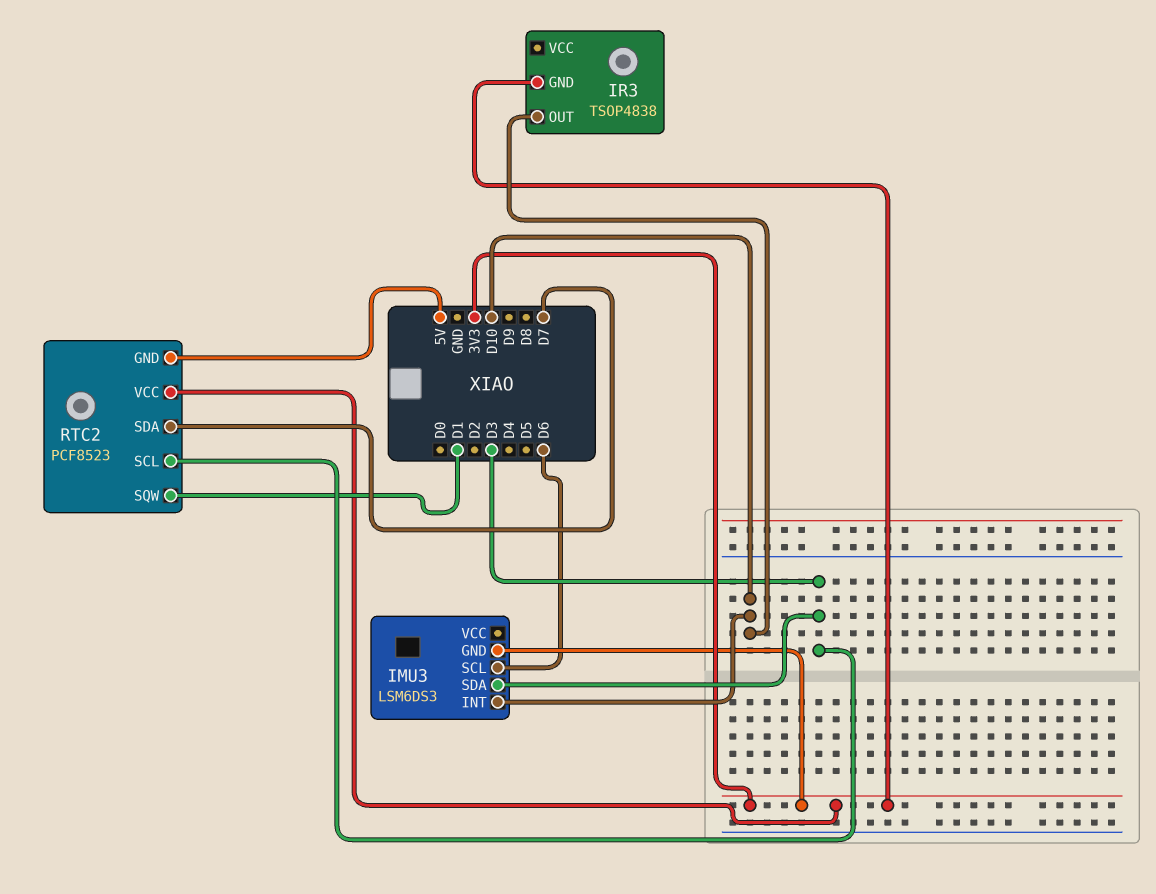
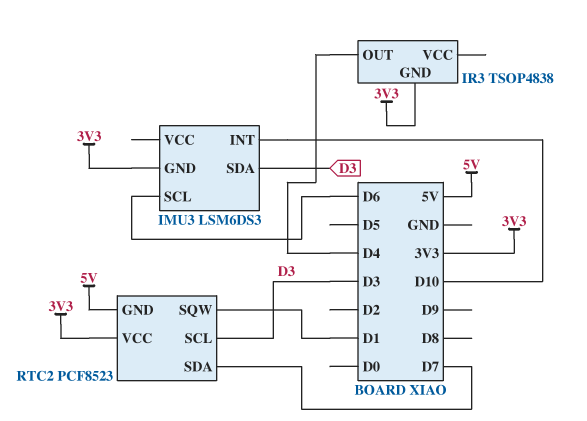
IR3 pin OUT: D10 -> D4

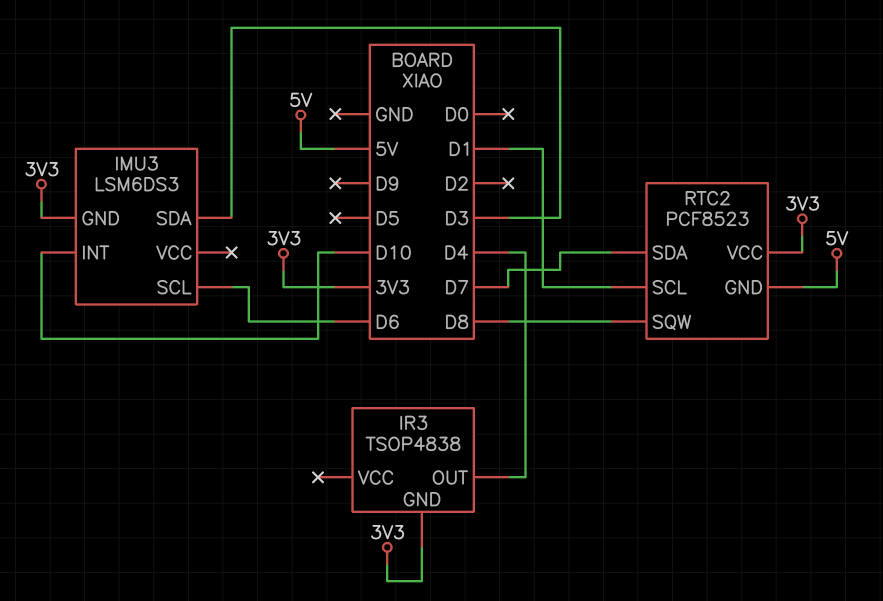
RTC2 pin SCL: D3 -> D1
RTC2 pin SQW: D1 -> D8

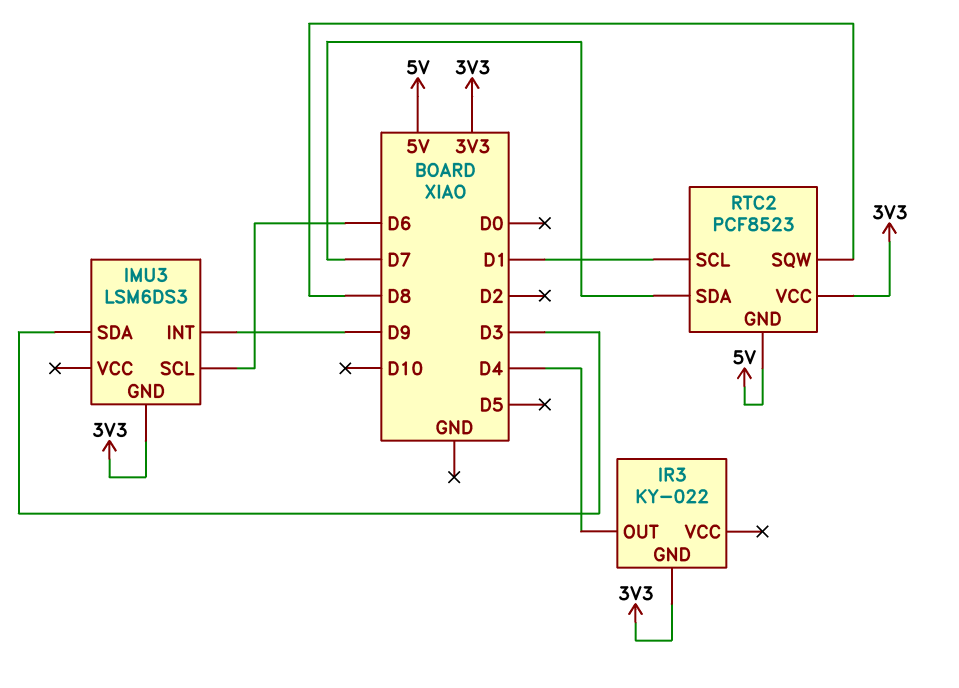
IMU3 pin INT: D10 -> D9
IR3: TSOP4838 -> KY-022

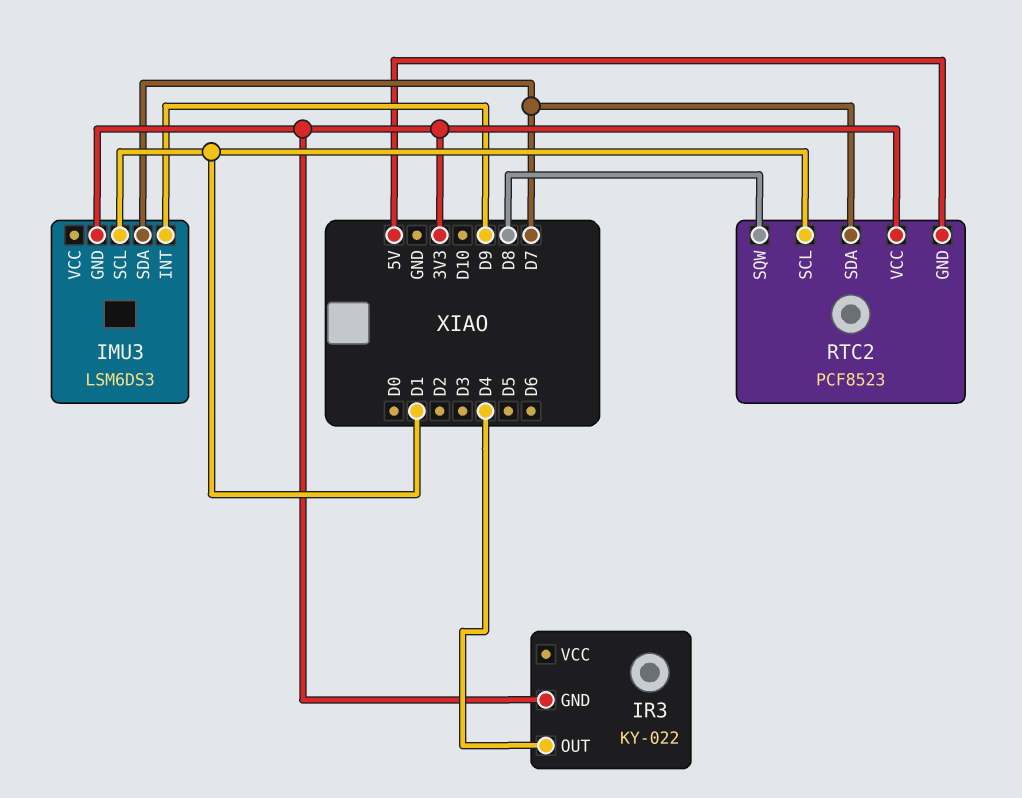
IMU3 pin SCL: D6 -> D1
IMU3 pin SDA: D3 -> D7

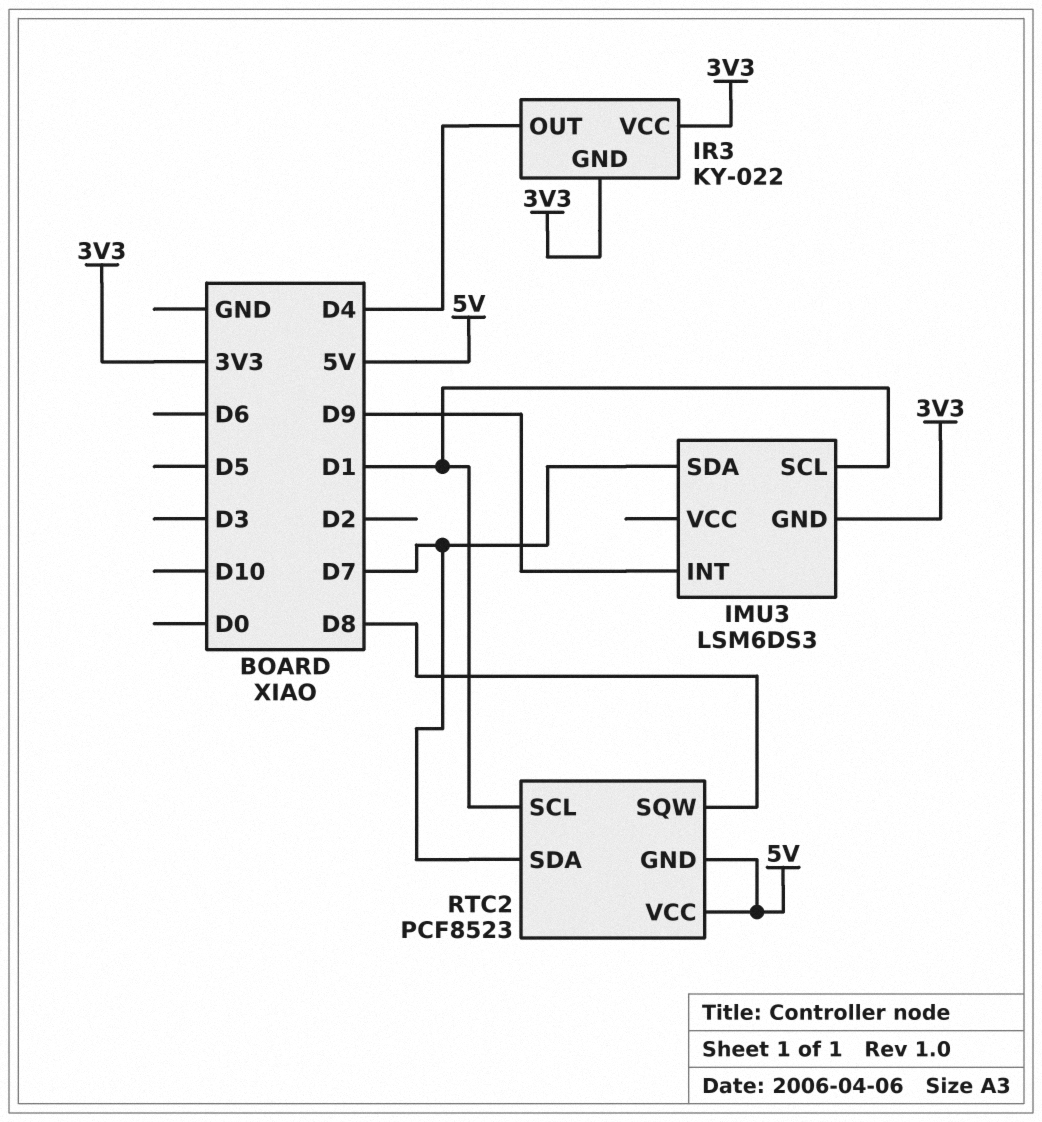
IR3 pin VCC: none -> 3V3
RTC2 pin VCC: 3V3 -> 5V

